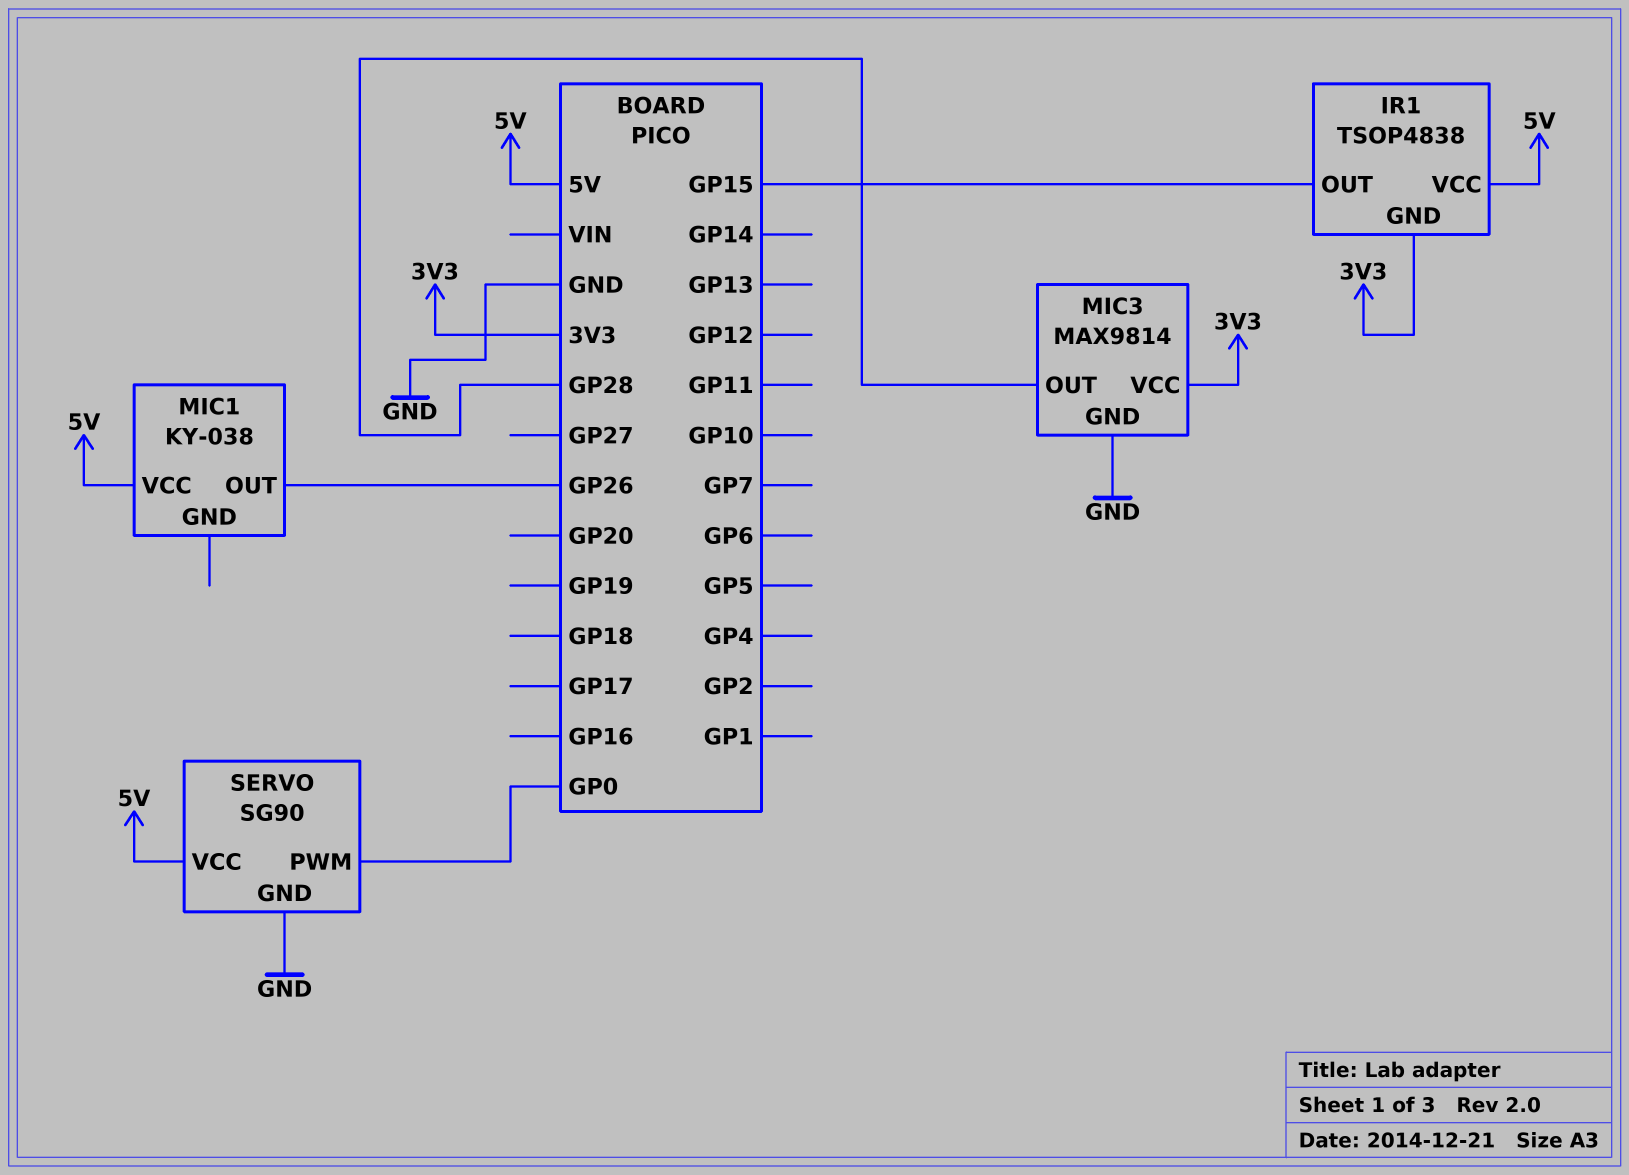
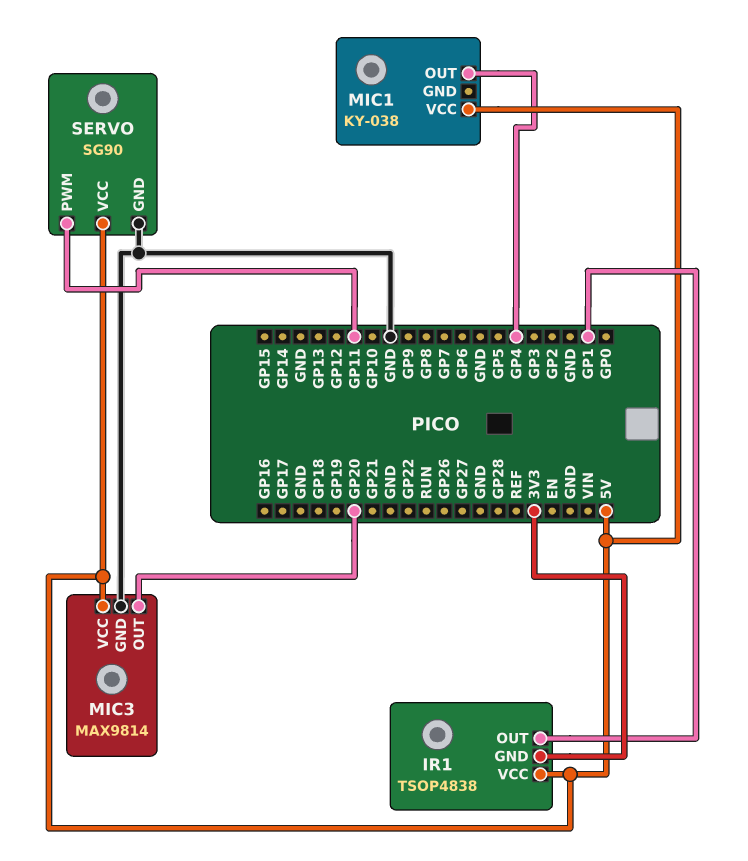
IR1 pin OUT: GP15 -> GP1
MIC1 pin OUT: GP26 -> GP4
MIC3 pin OUT: GP28 -> GP20
MIC3 pin VCC: 3V3 -> 5V
SERVO pin PWM: GP0 -> GP11

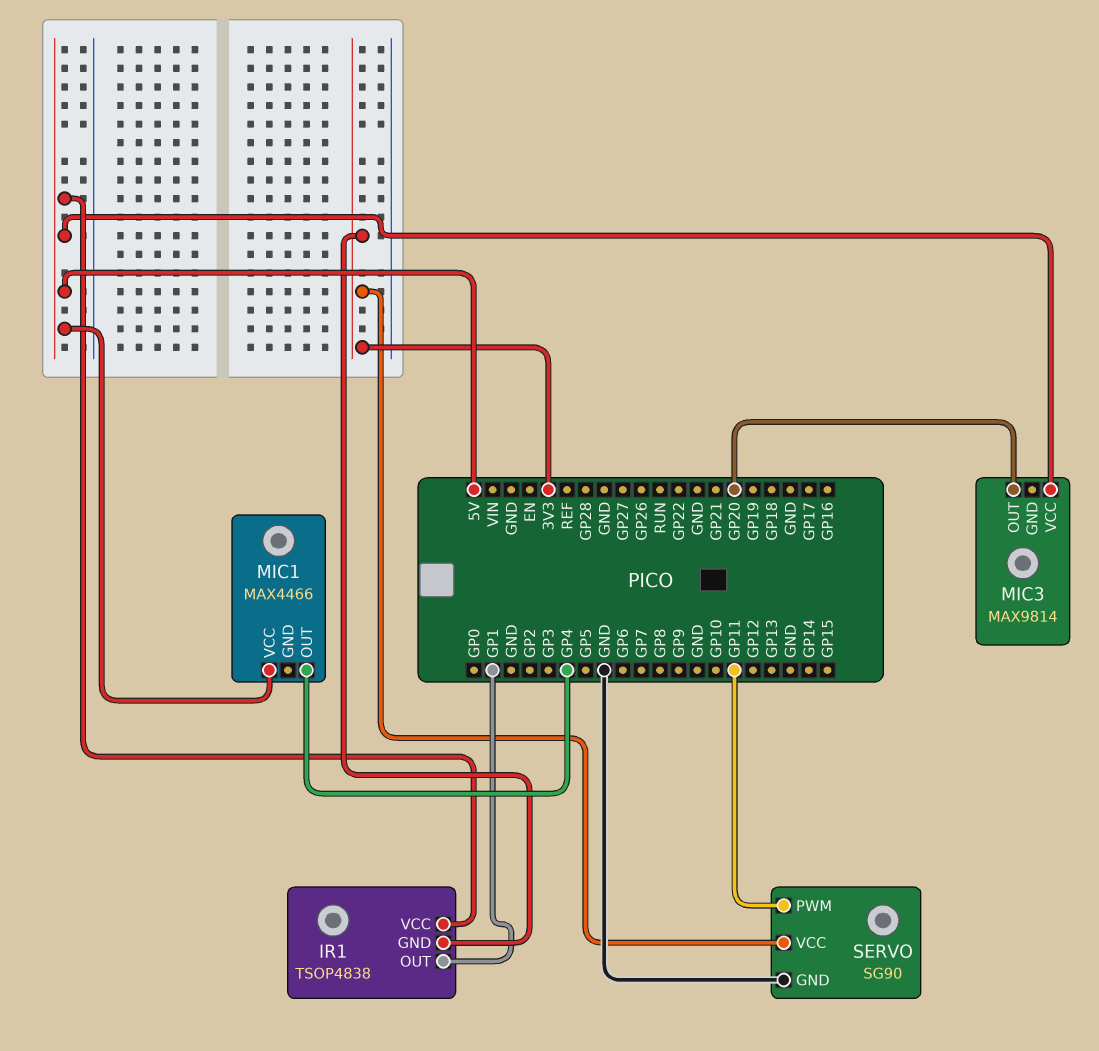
MIC1: KY-038 -> MAX4466
MIC3 pin GND: GND -> none
SERVO pin VCC: 5V -> 3V3

